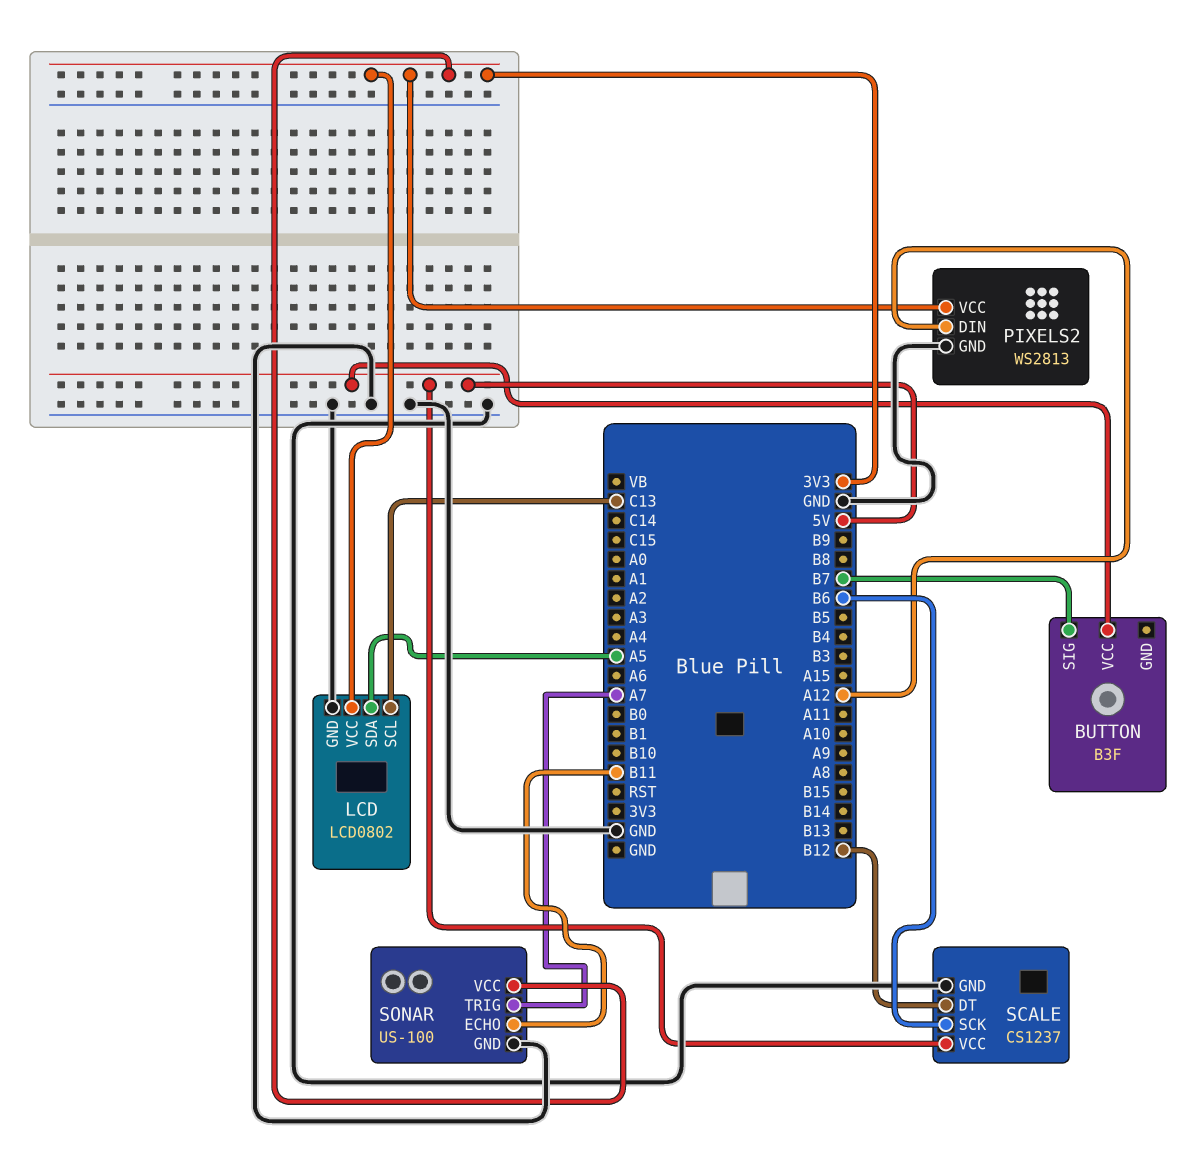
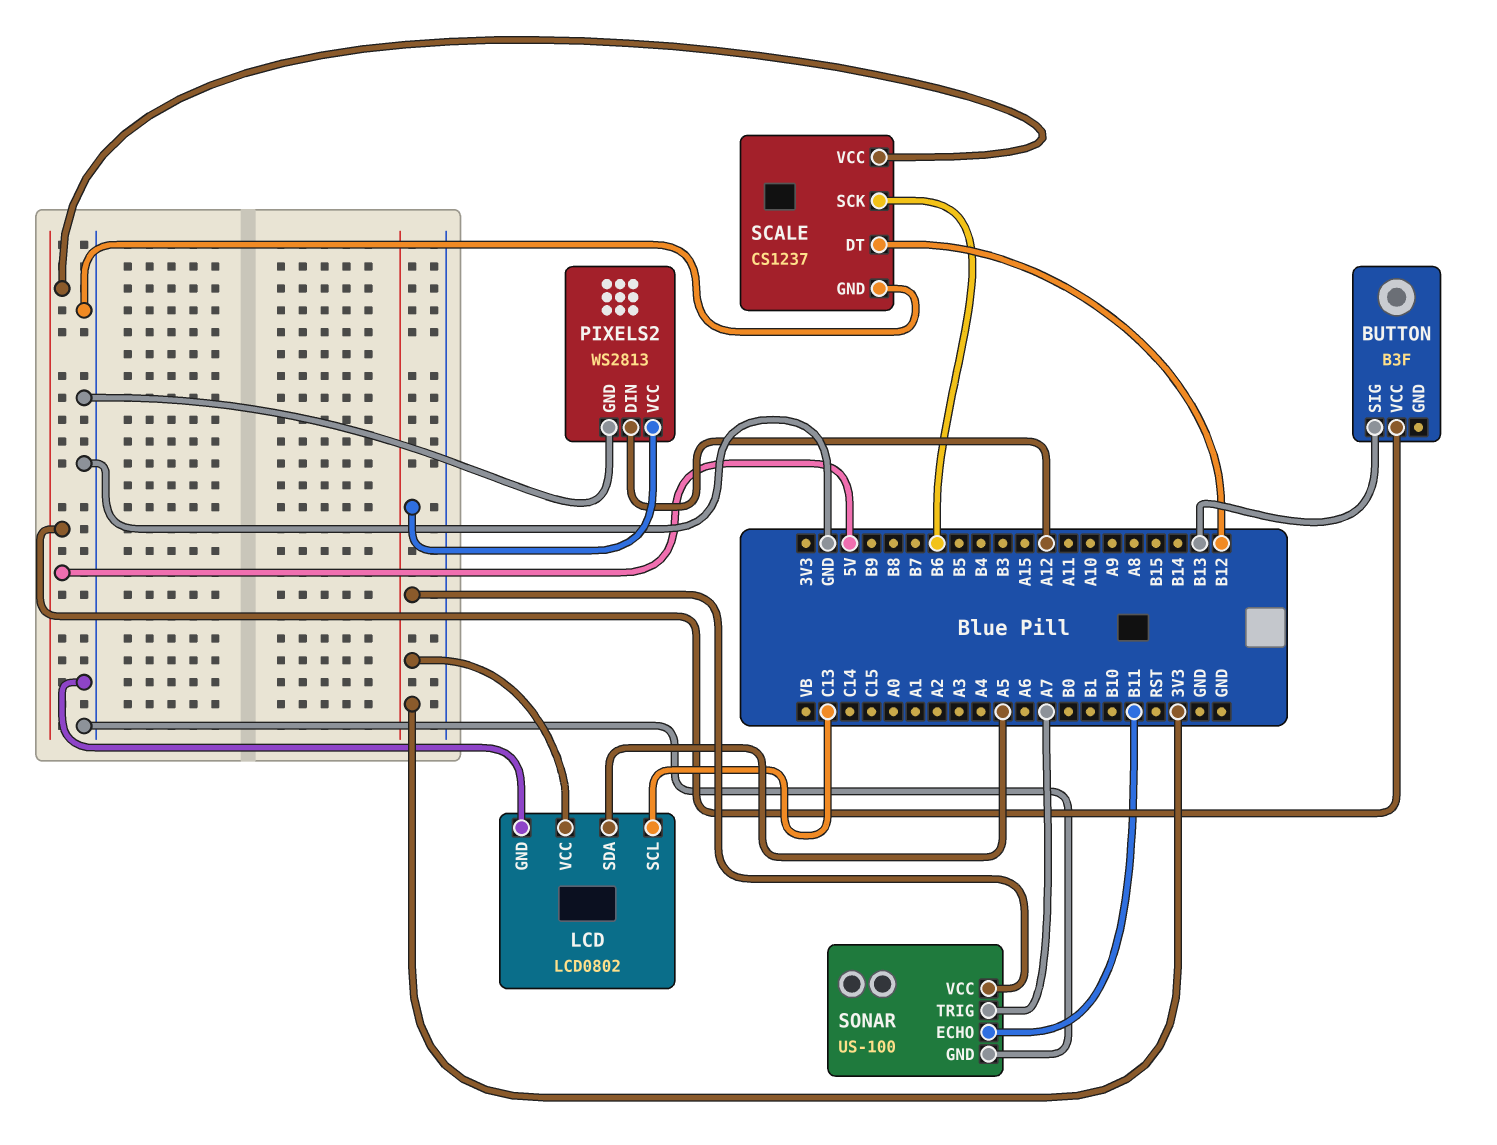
BUTTON pin SIG: B7 -> B13

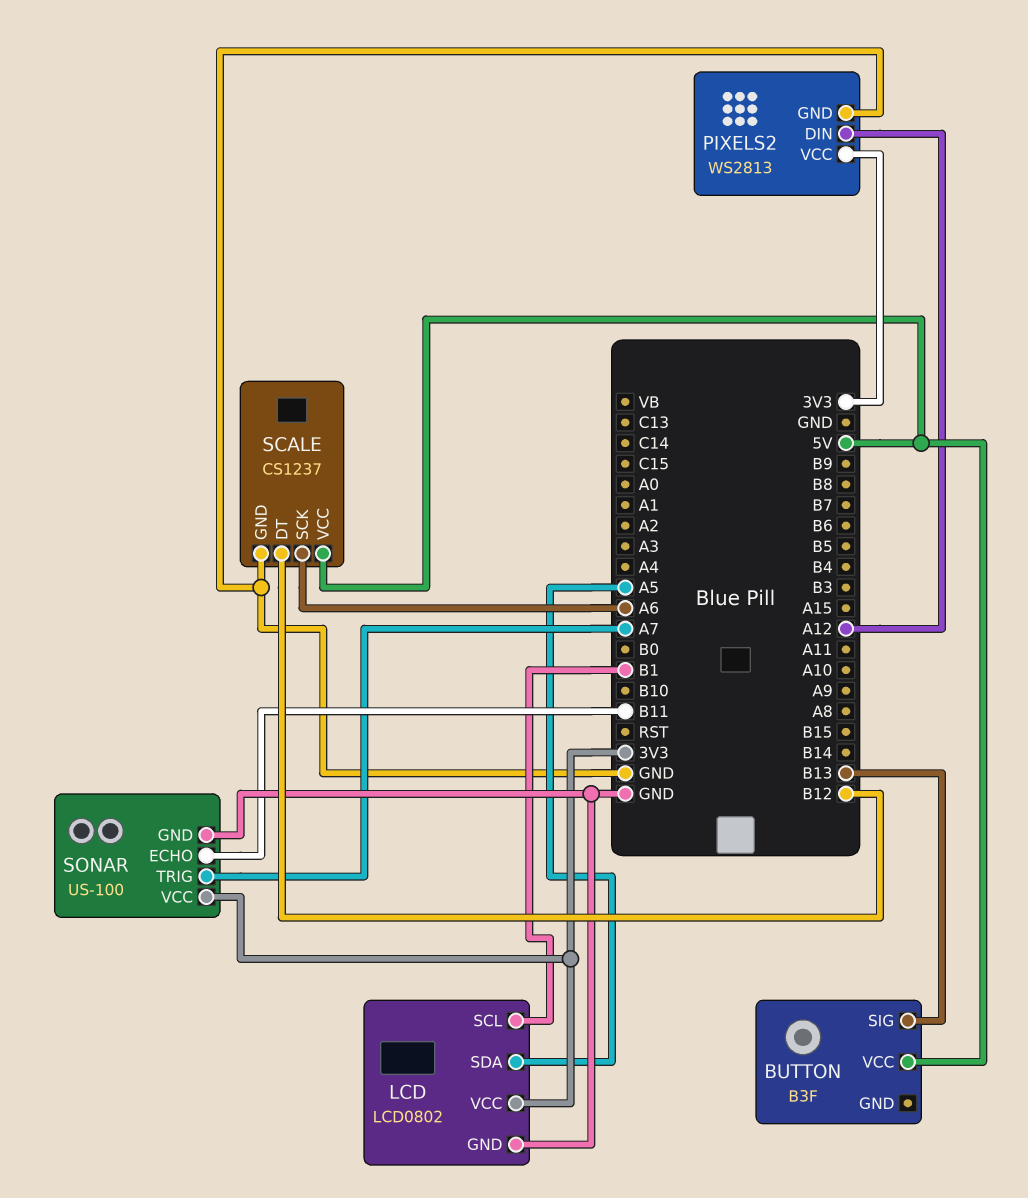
LCD pin SCL: C13 -> B1
SCALE pin SCK: B6 -> A6

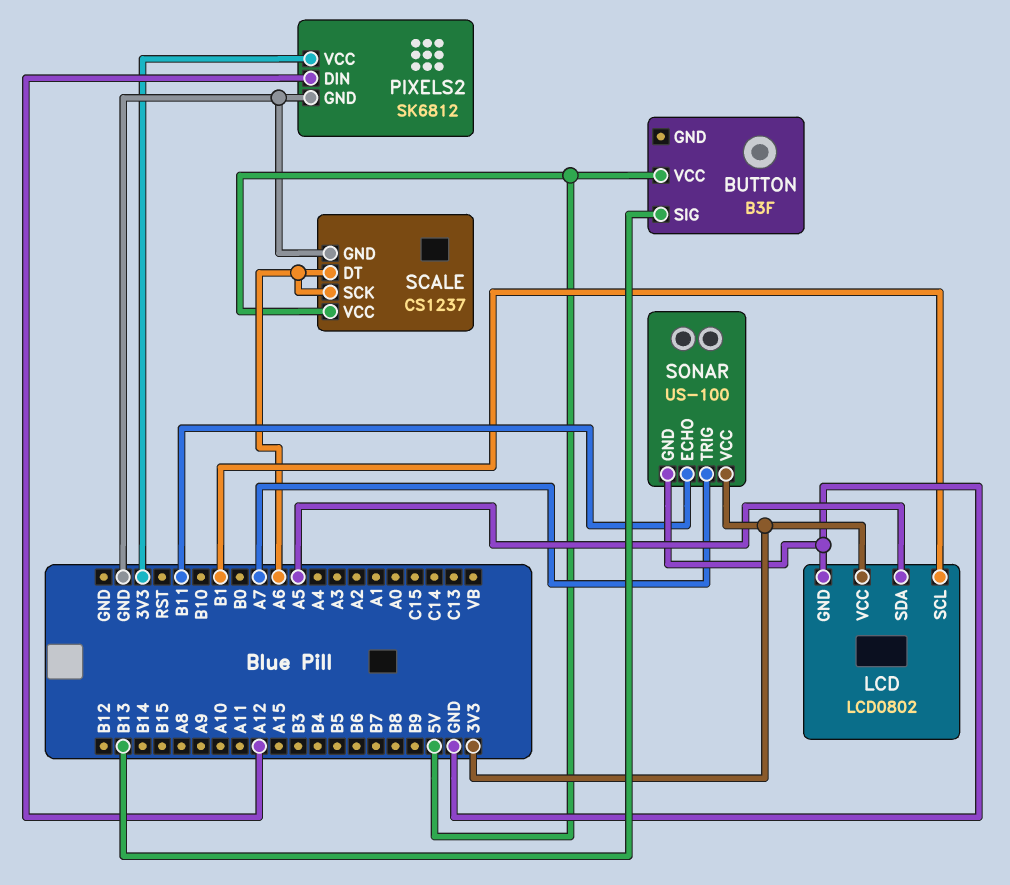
PIXELS2: WS2813 -> SK6812
SCALE pin DT: B12 -> A6

